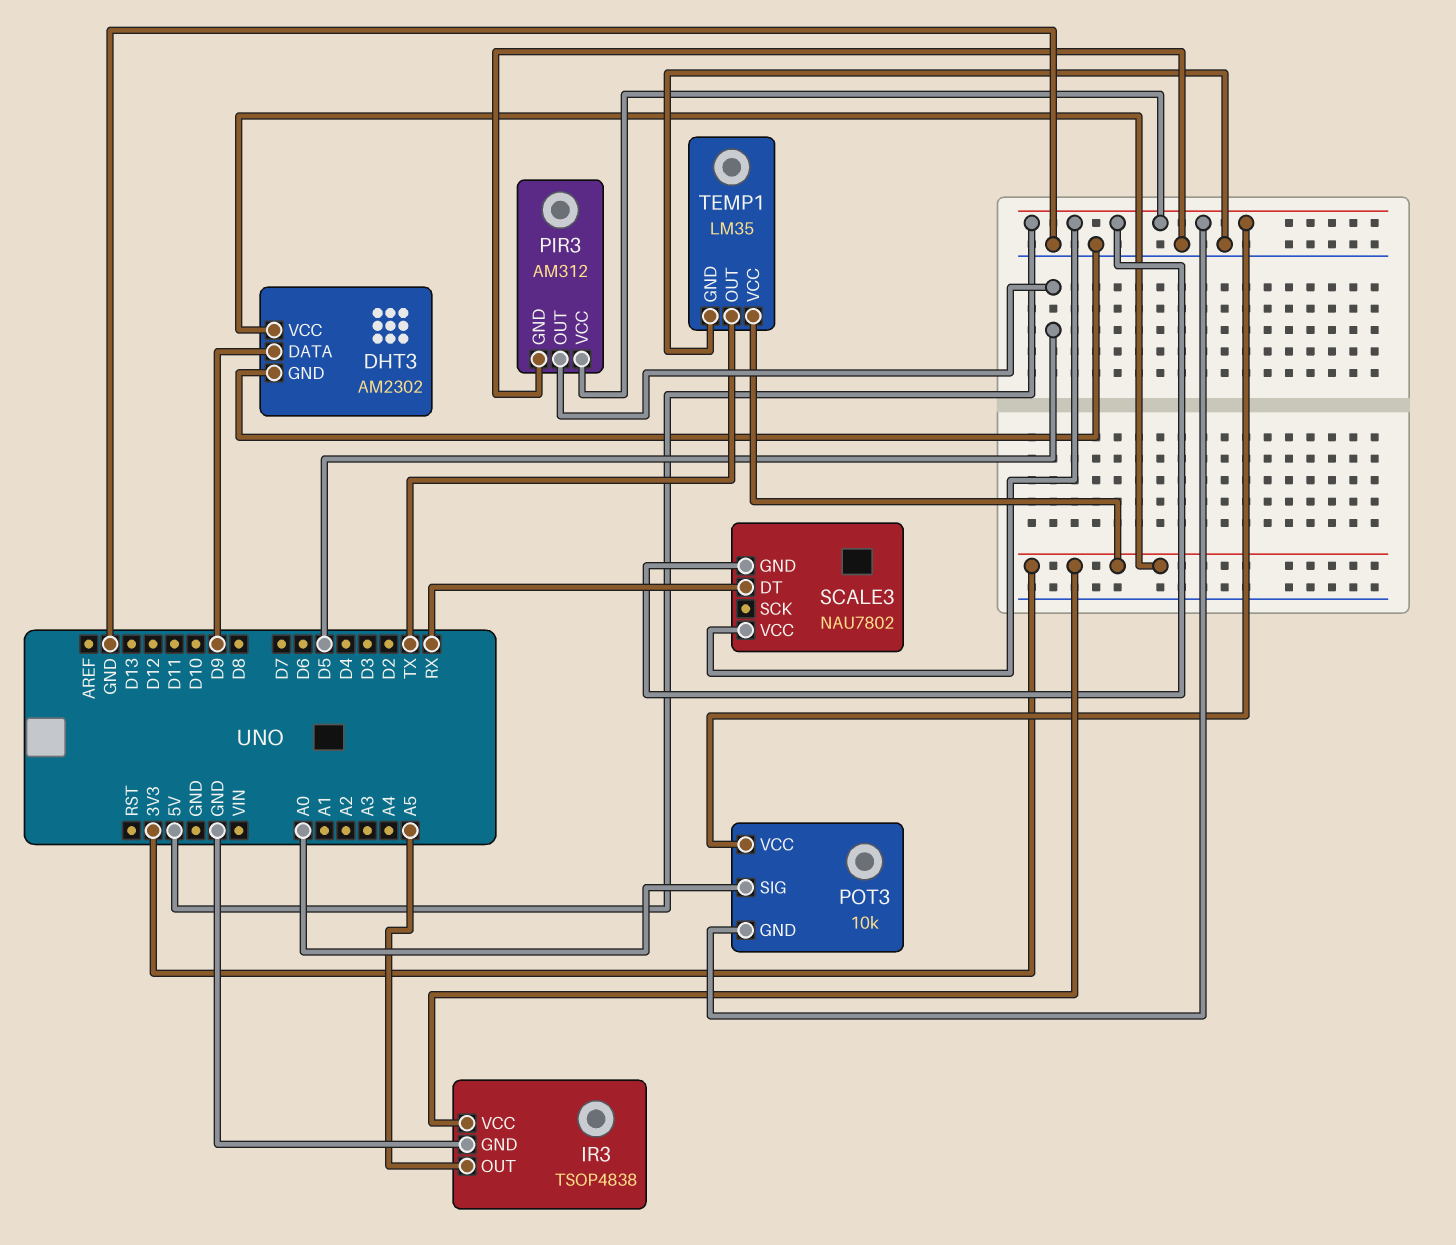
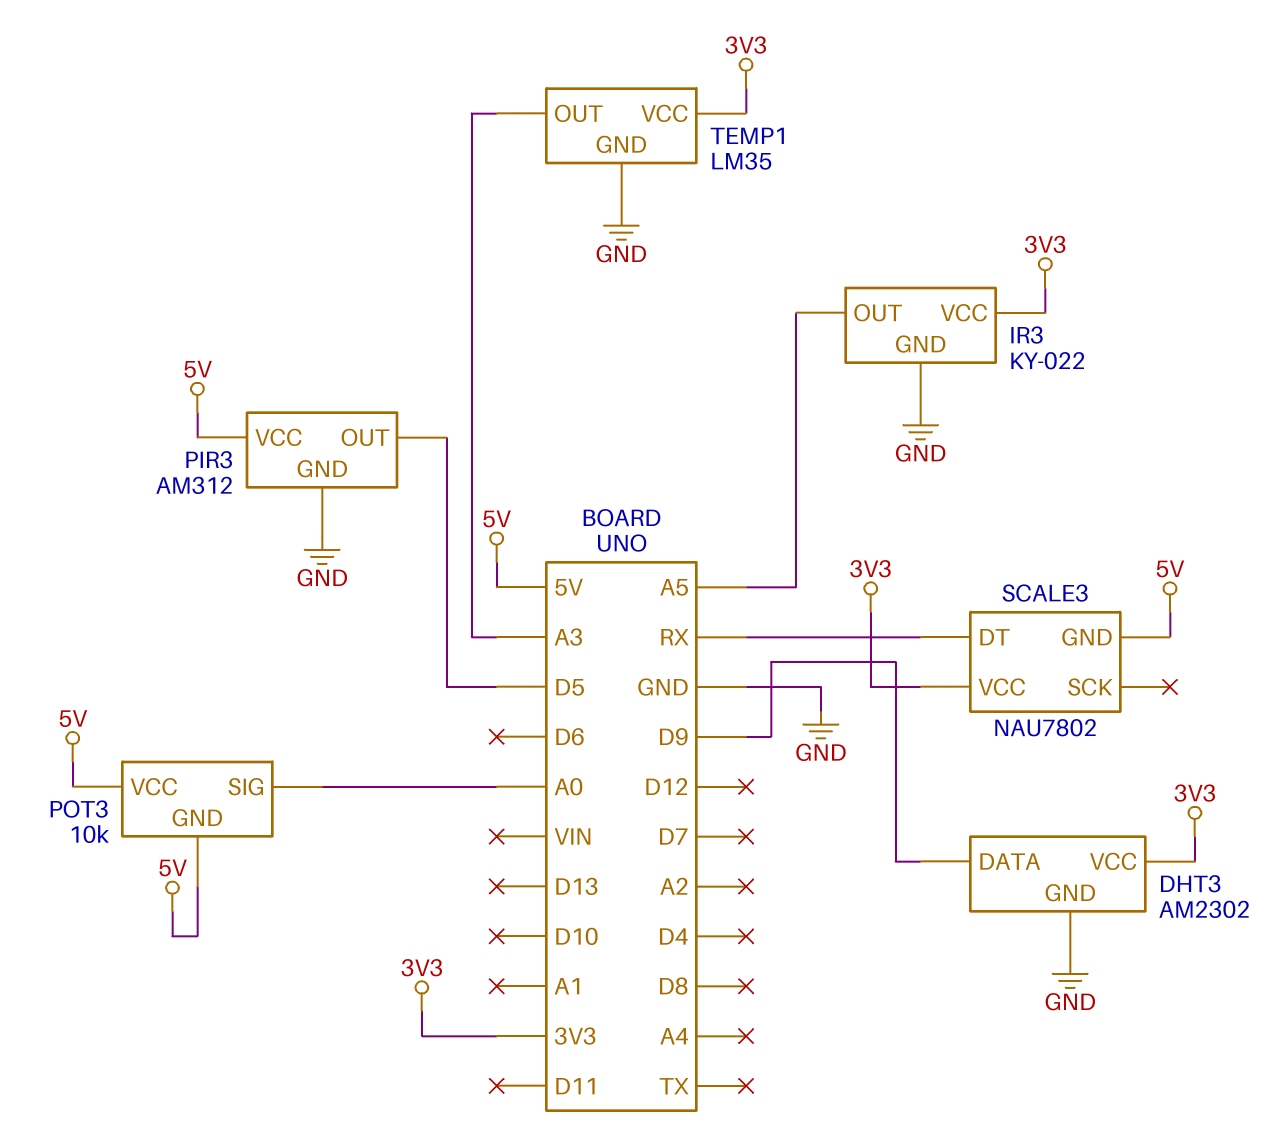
IR3: TSOP4838 -> KY-022
SCALE3 pin VCC: 5V -> 3V3
TEMP1 pin OUT: TX -> A3

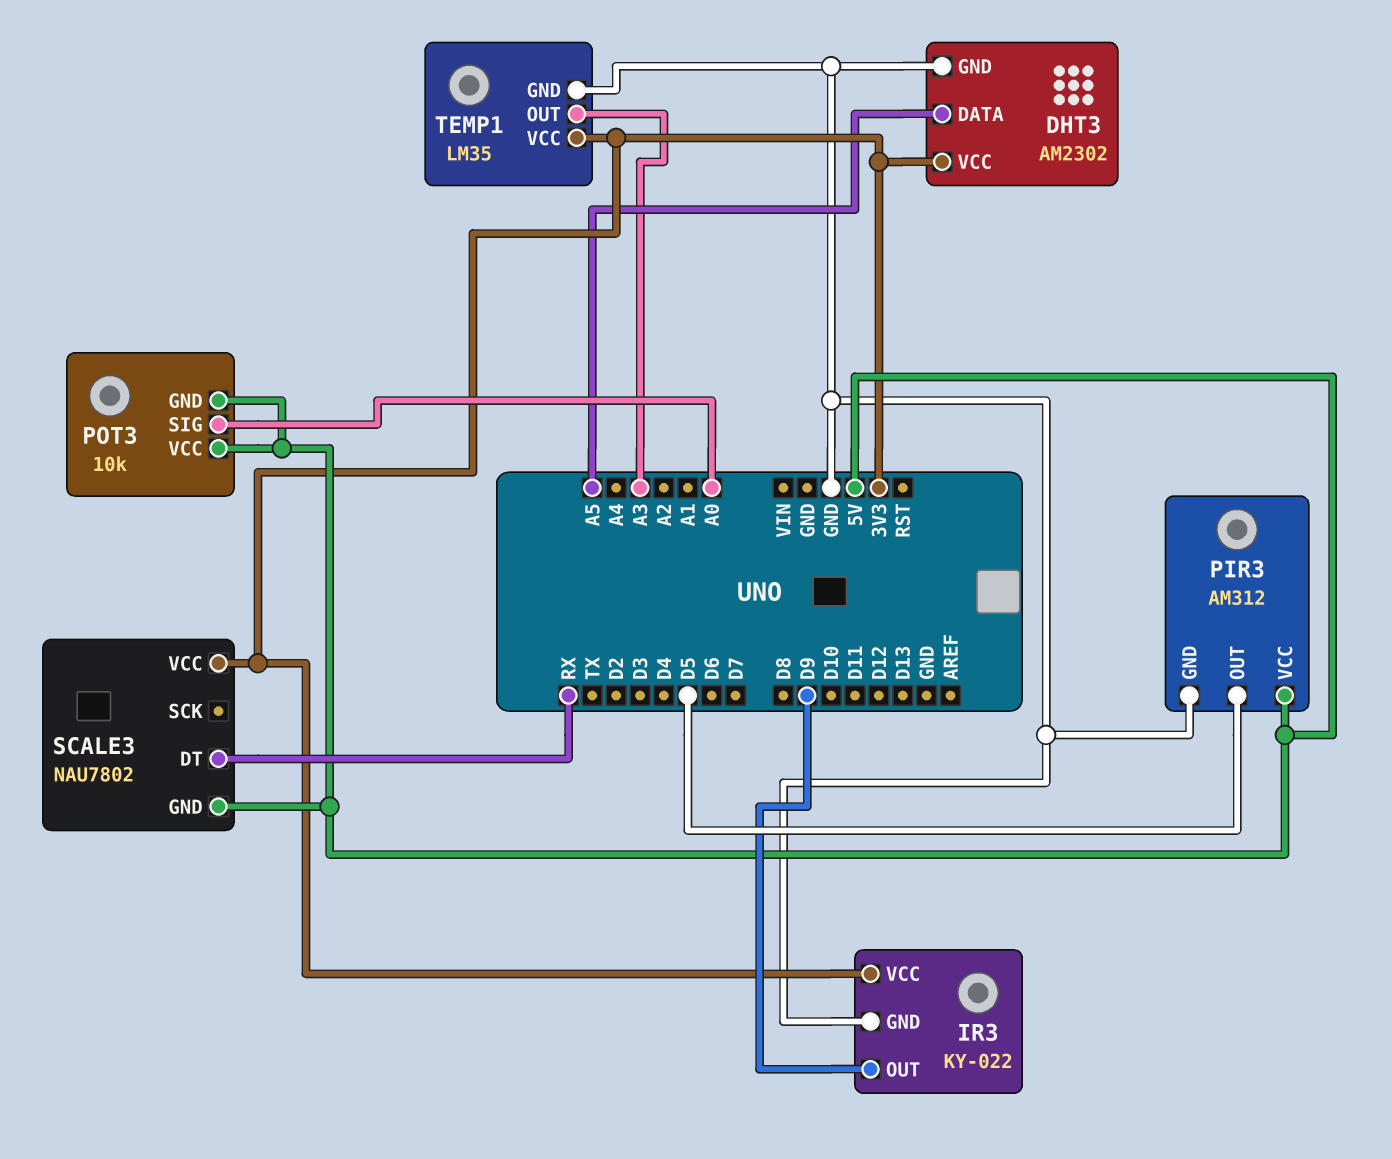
DHT3 pin DATA: D9 -> A5
IR3 pin OUT: A5 -> D9

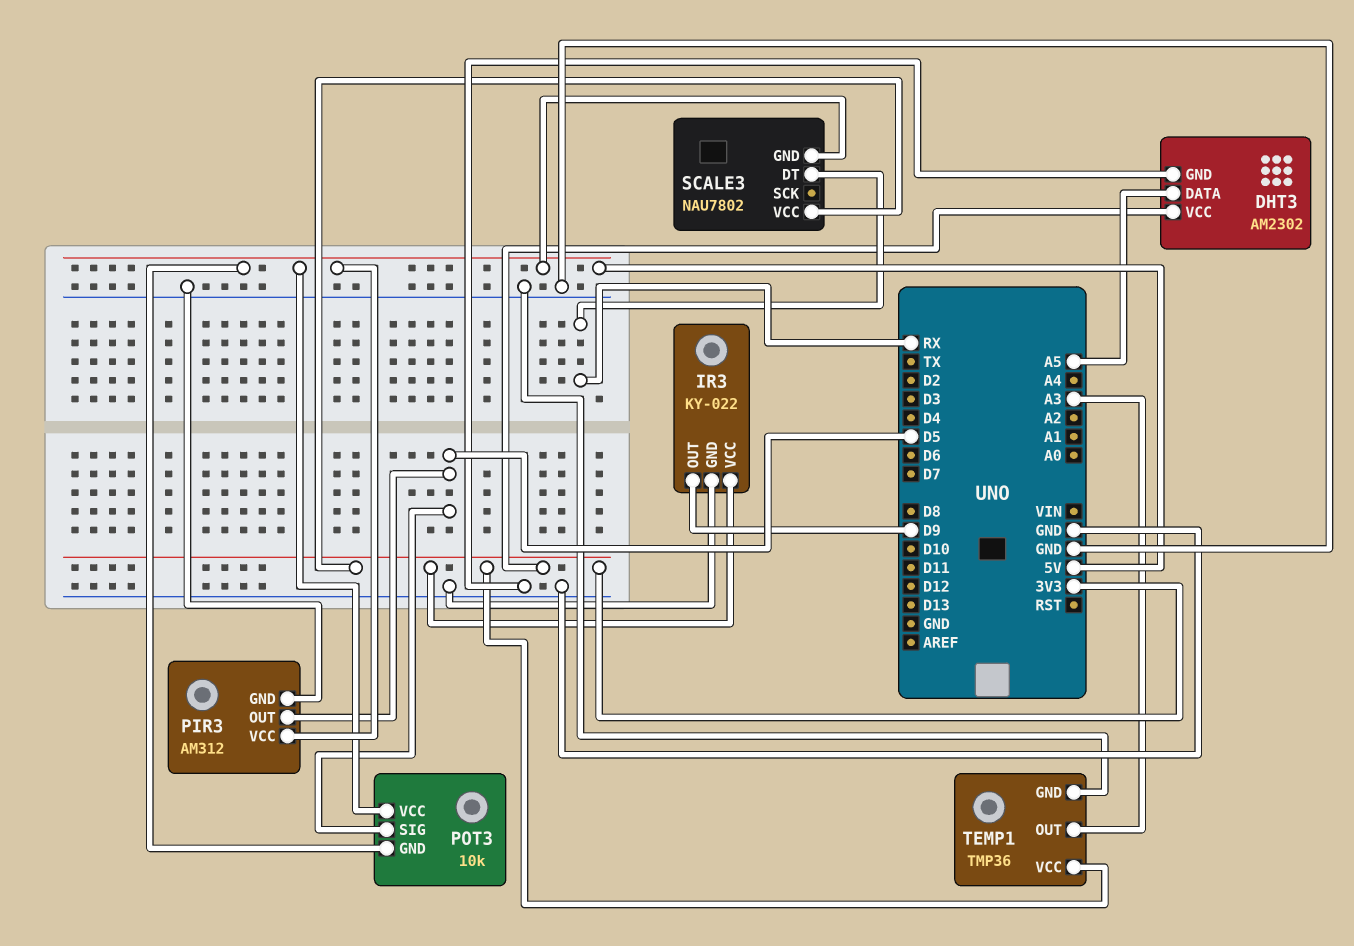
POT3 pin SIG: A0 -> D5
TEMP1: LM35 -> TMP36

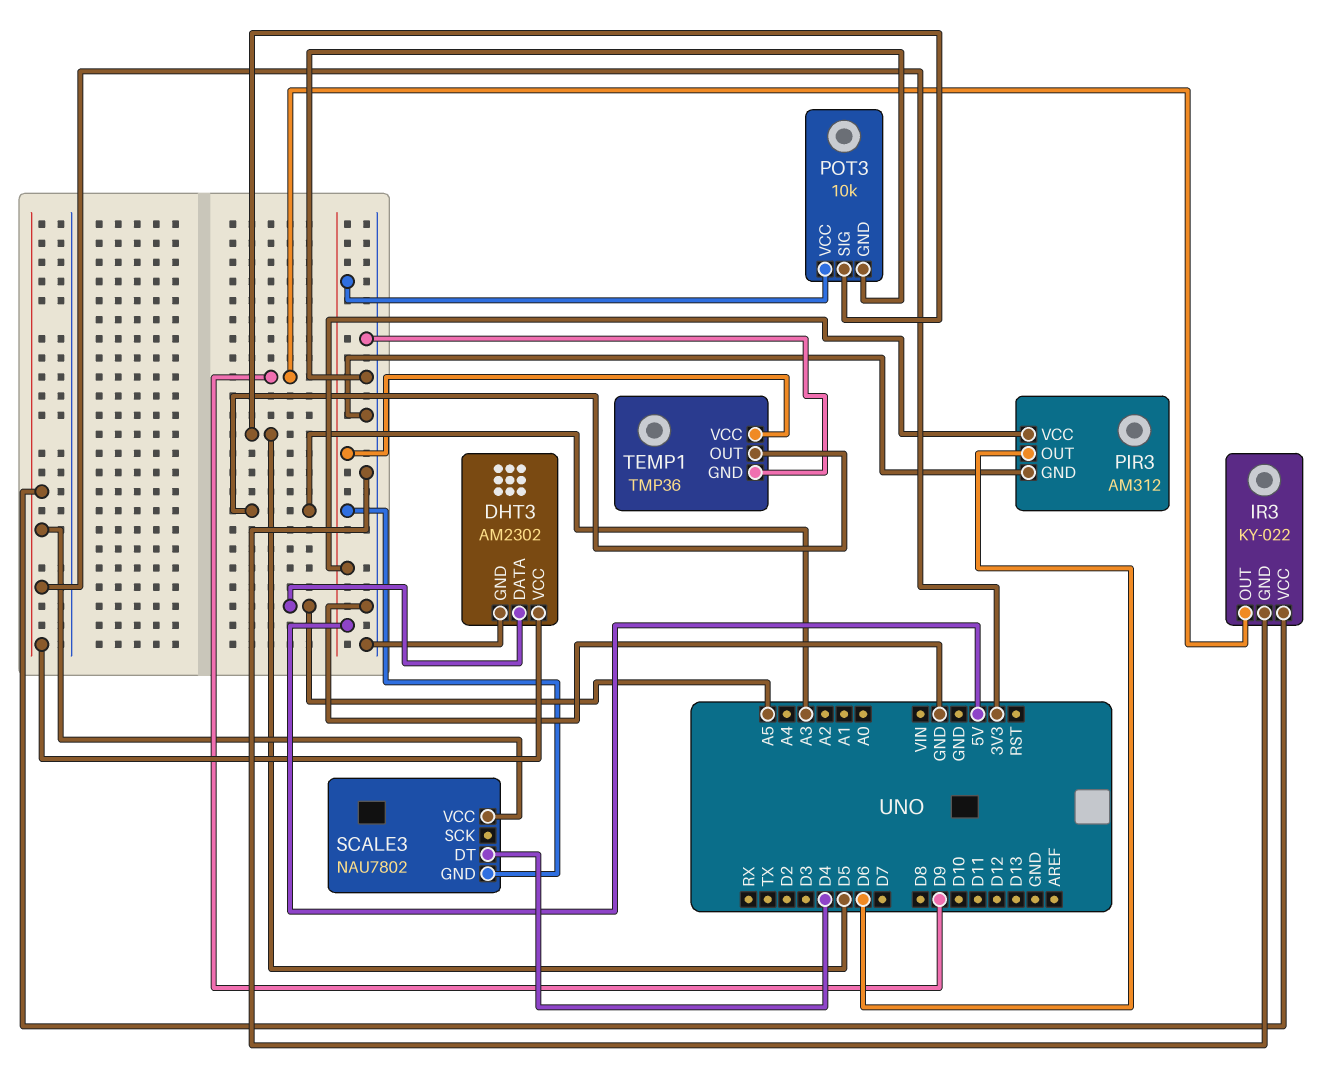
PIR3 pin OUT: D5 -> D6
POT3 pin GND: 5V -> GND
SCALE3 pin DT: RX -> D4
TEMP1 pin VCC: 3V3 -> 5V

